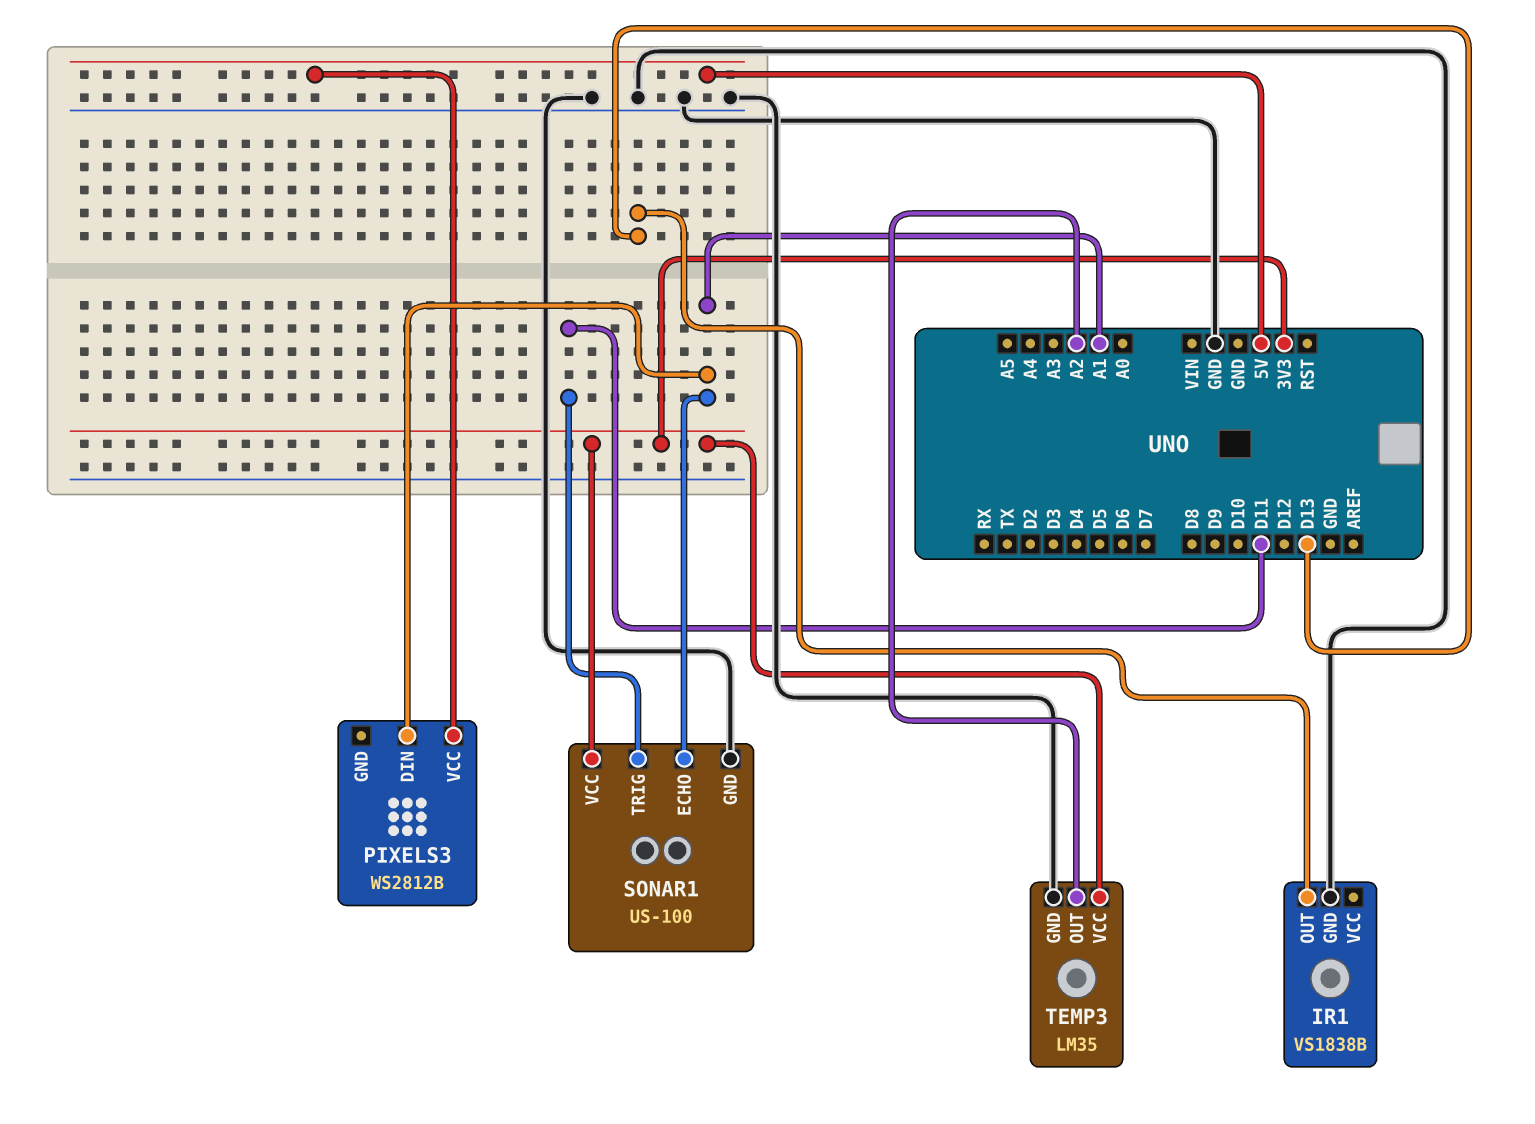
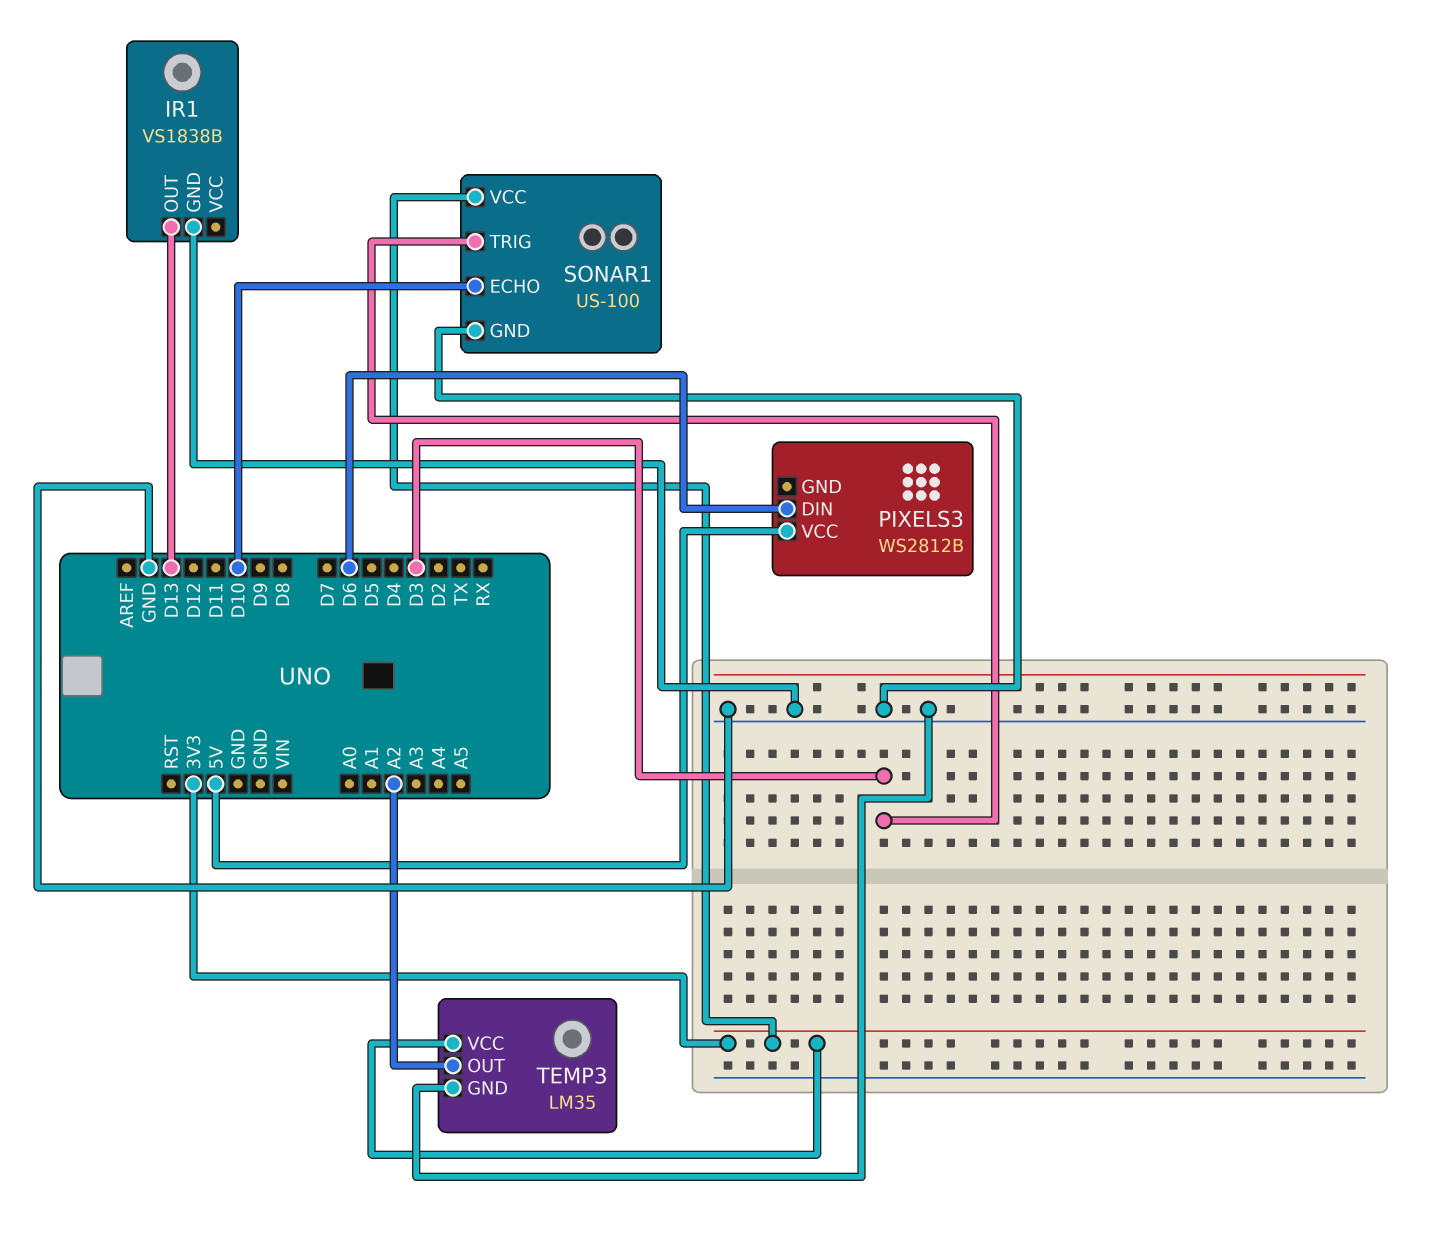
PIXELS3 pin DIN: A1 -> D6
SONAR1 pin ECHO: A1 -> D10
SONAR1 pin TRIG: D11 -> D3

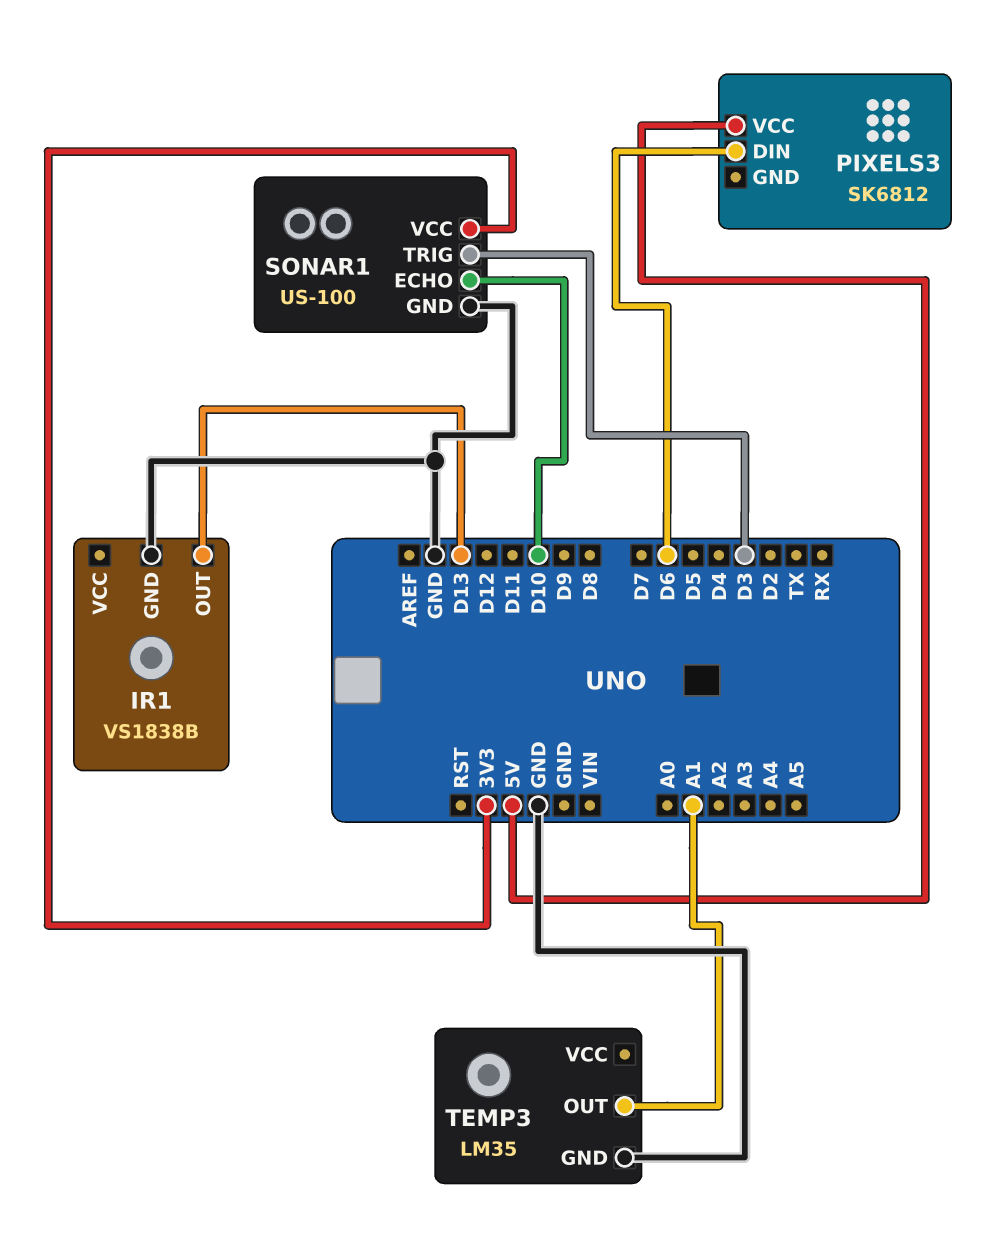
PIXELS3: WS2812B -> SK6812
TEMP3 pin OUT: A2 -> A1
TEMP3 pin VCC: 3V3 -> none

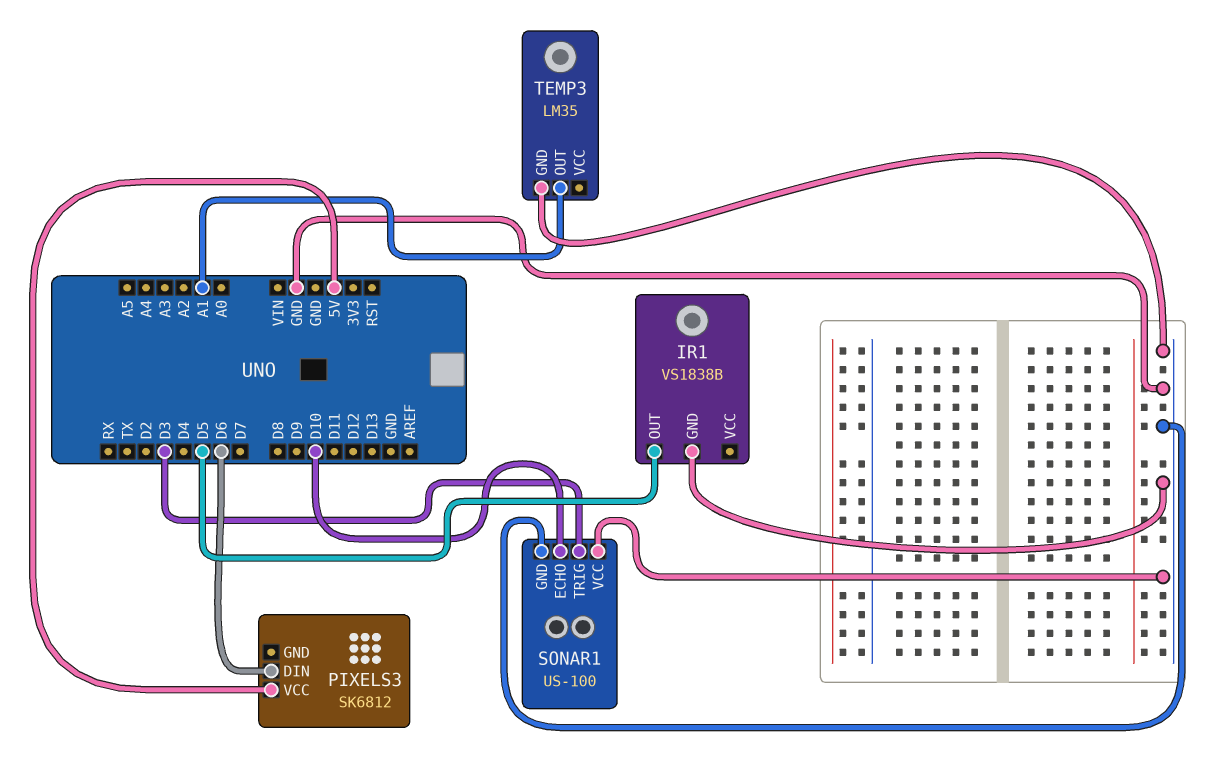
IR1 pin OUT: D13 -> D5
SONAR1 pin VCC: 3V3 -> GND

